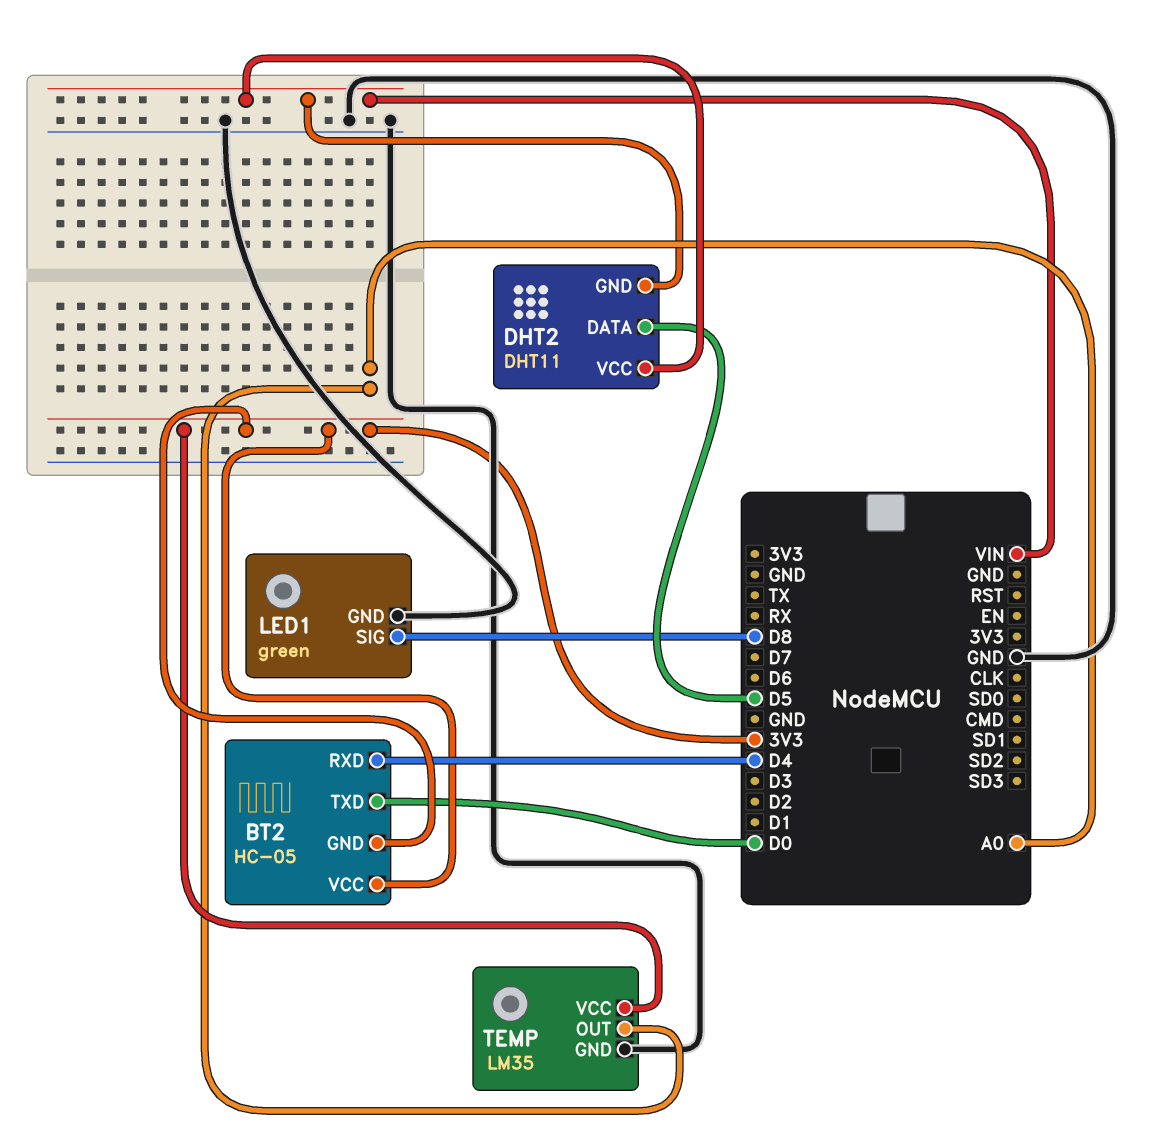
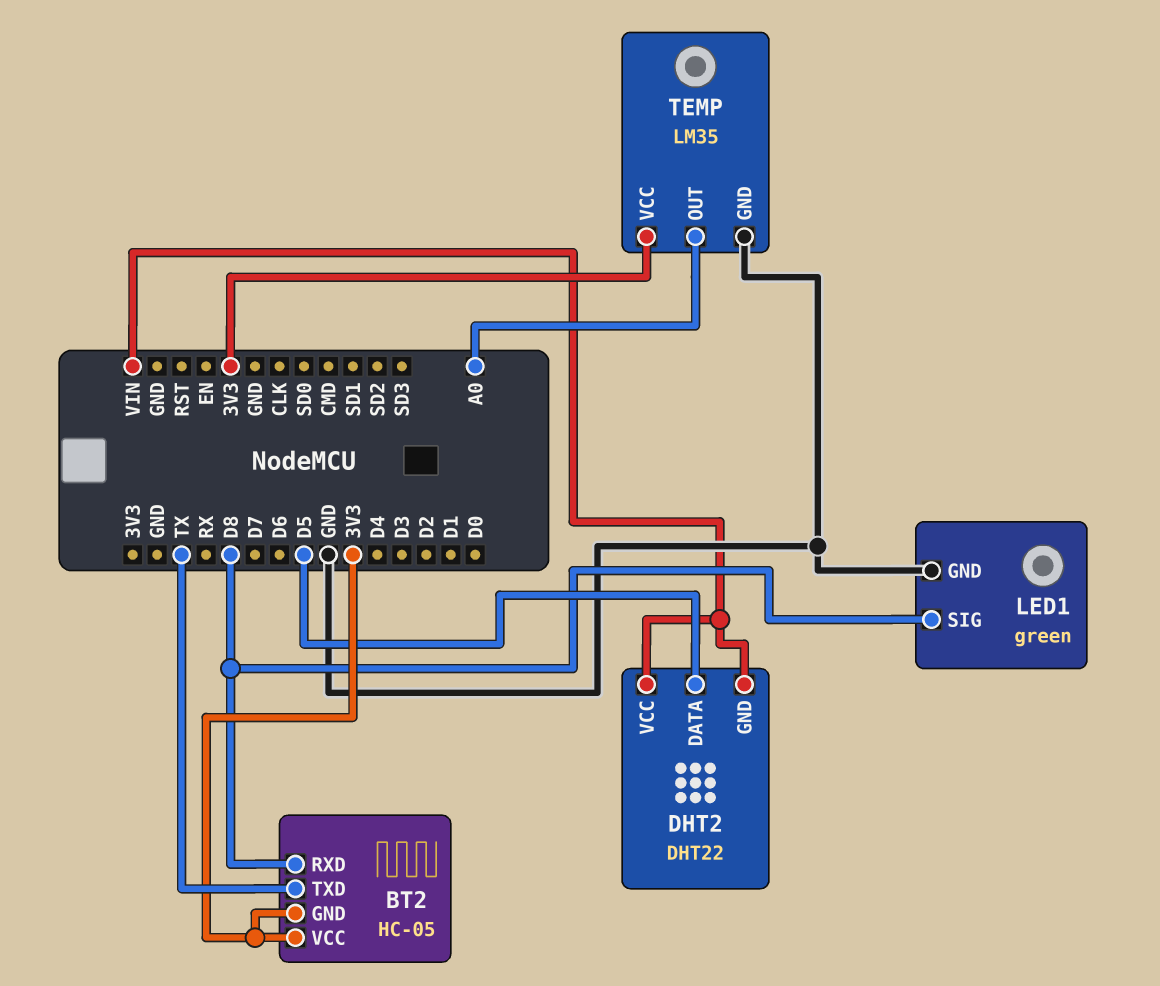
BT2 pin RXD: D4 -> D8
BT2 pin TXD: D0 -> TX
DHT2: DHT11 -> DHT22

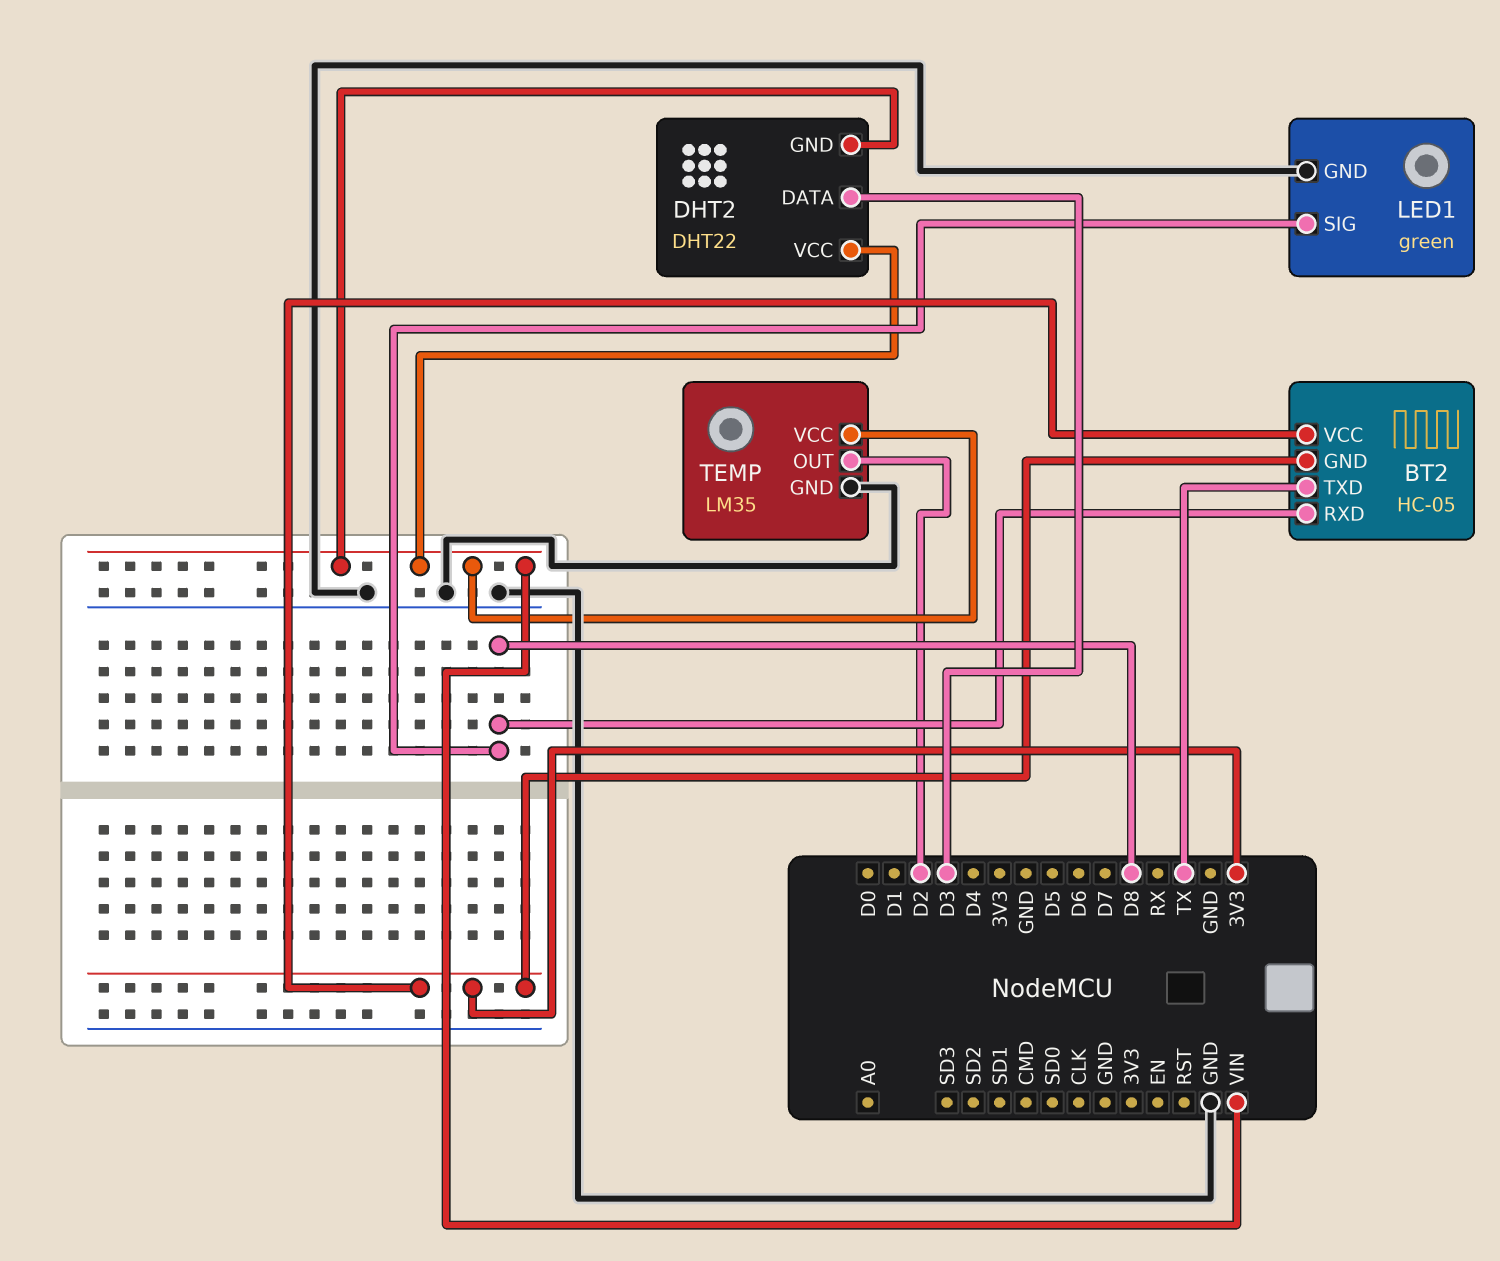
DHT2 pin DATA: D5 -> D3
TEMP pin OUT: A0 -> D2
TEMP pin VCC: 3V3 -> VIN

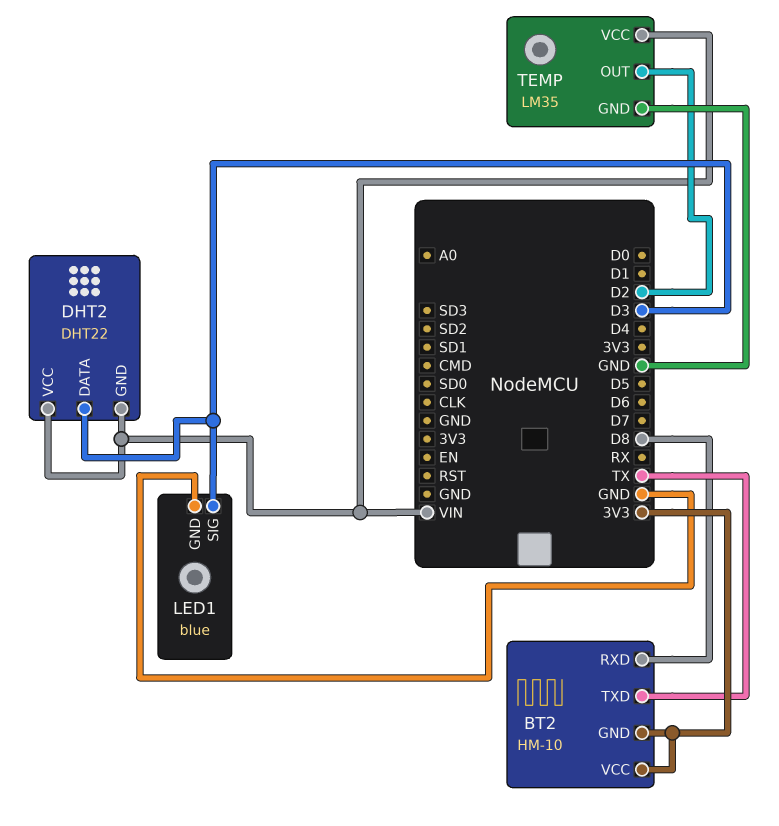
BT2: HC-05 -> HM-10
LED1: green -> blue
LED1 pin SIG: D8 -> D3

